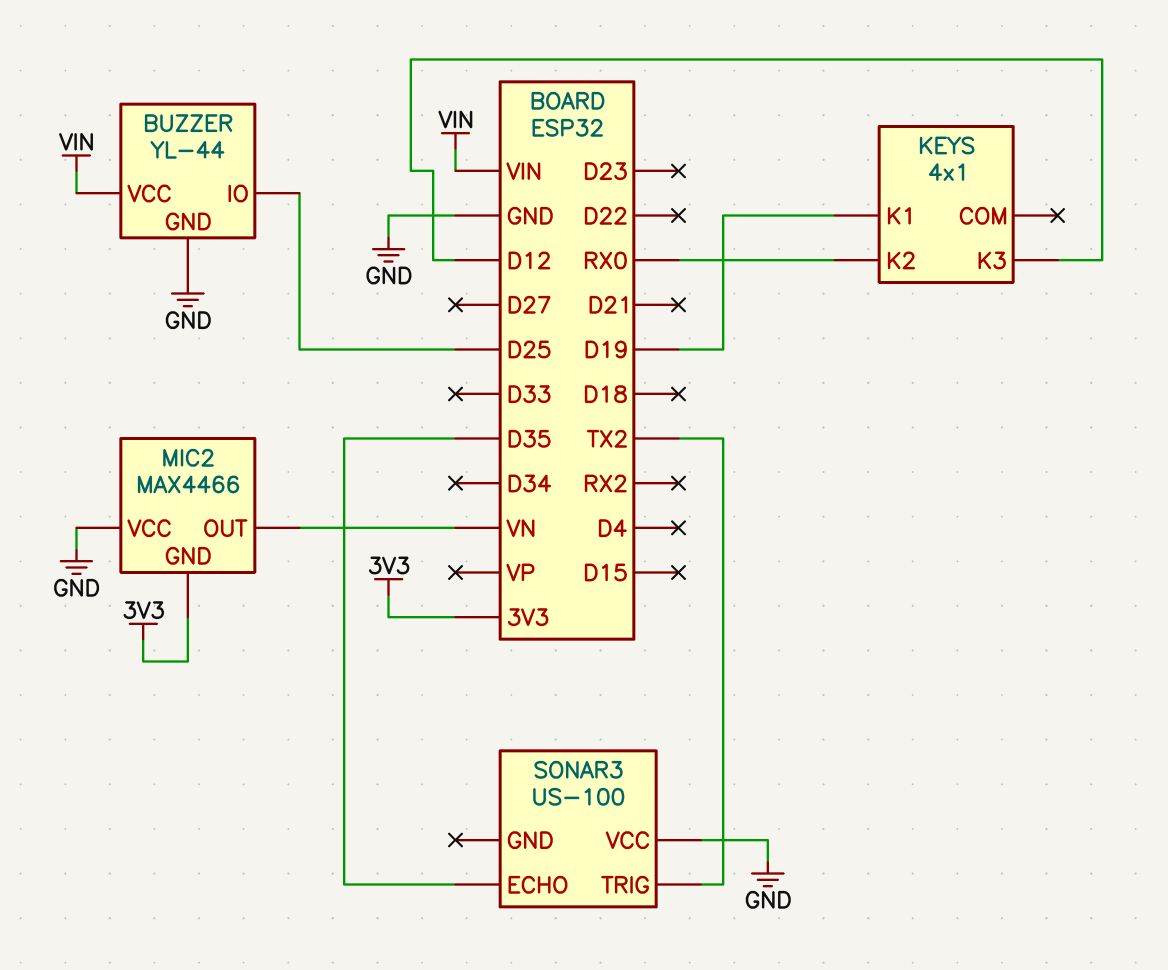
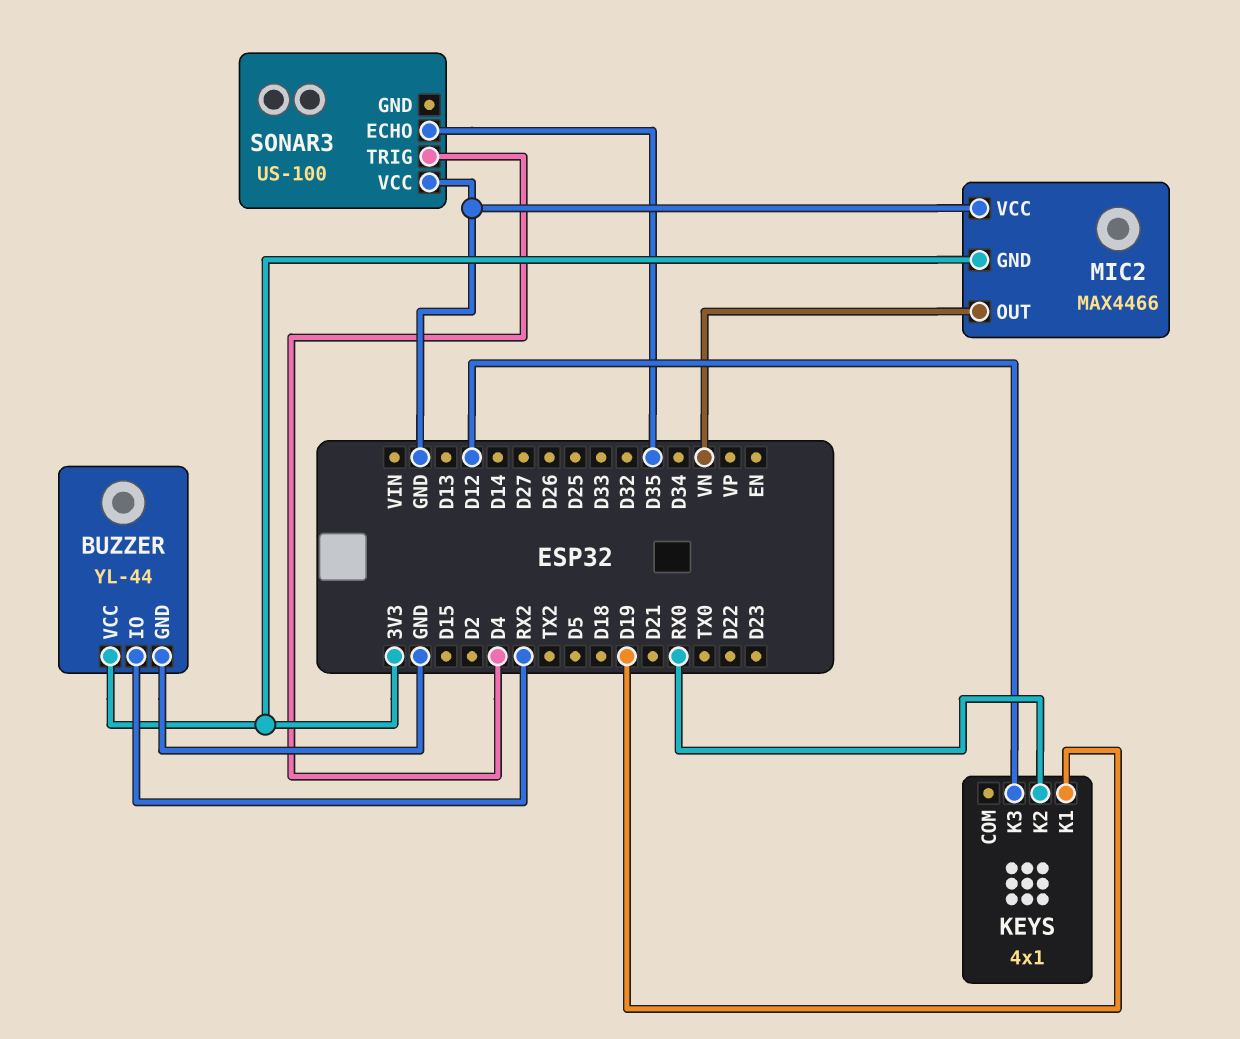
BUZZER pin IO: D25 -> RX2
BUZZER pin VCC: VIN -> 3V3
SONAR3 pin TRIG: TX2 -> D4

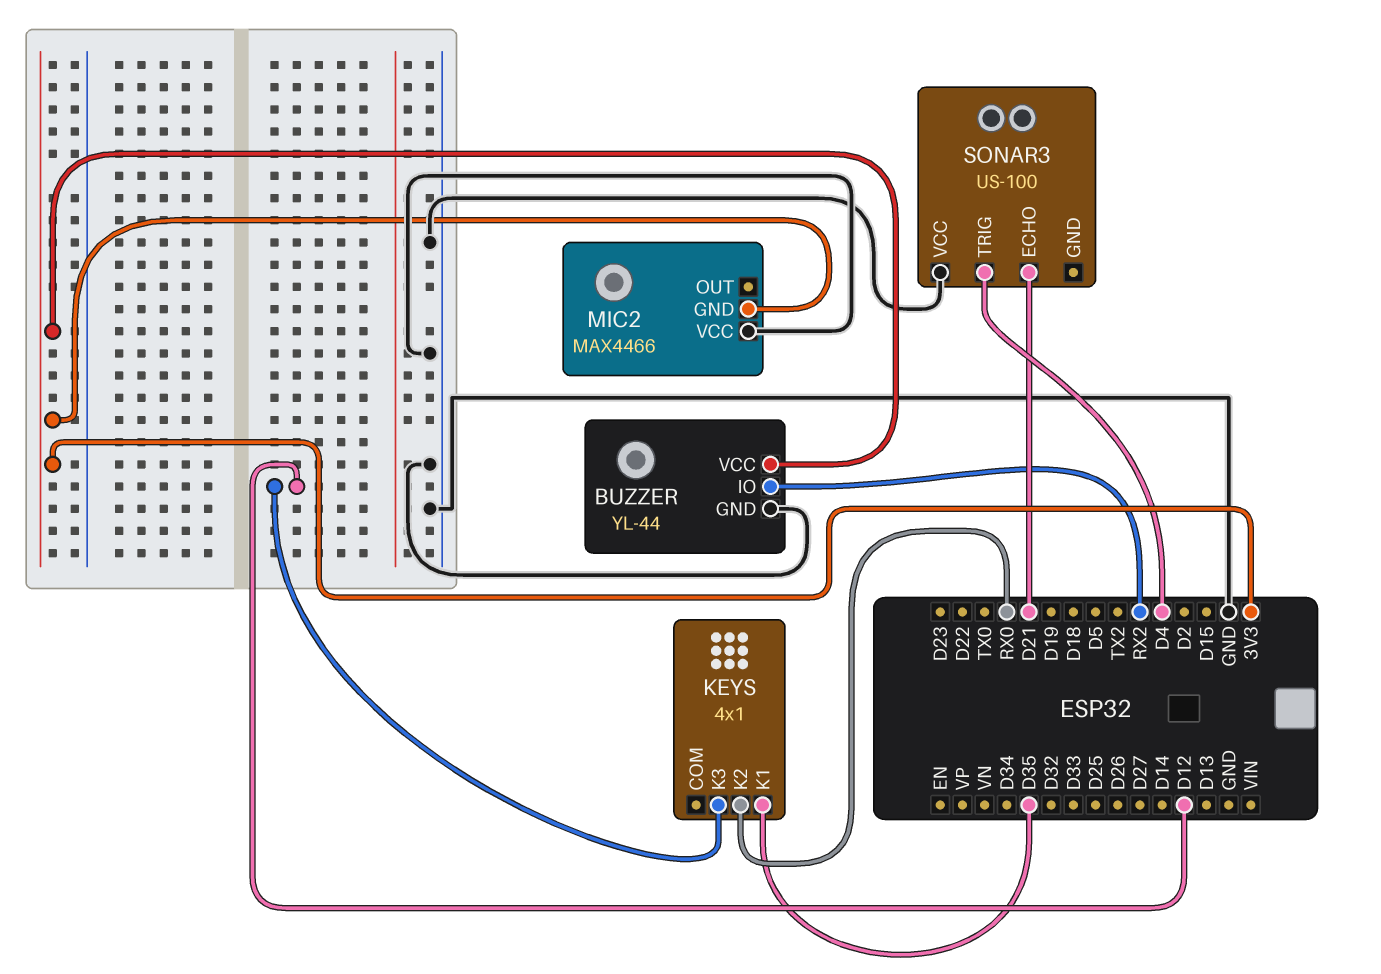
KEYS pin K1: D19 -> D35
MIC2 pin OUT: VN -> none
SONAR3 pin ECHO: D35 -> D21

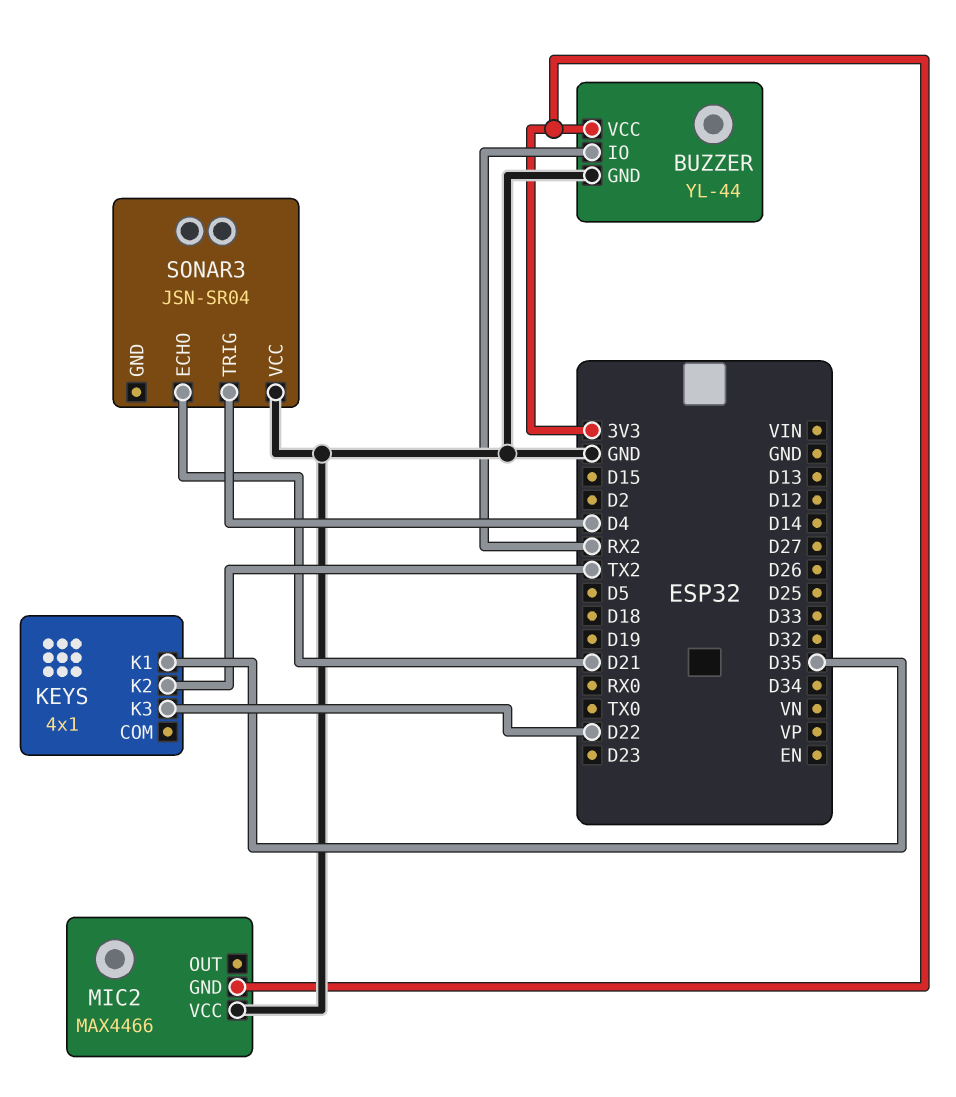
KEYS pin K2: RX0 -> TX2
KEYS pin K3: D12 -> D22
SONAR3: US-100 -> JSN-SR04

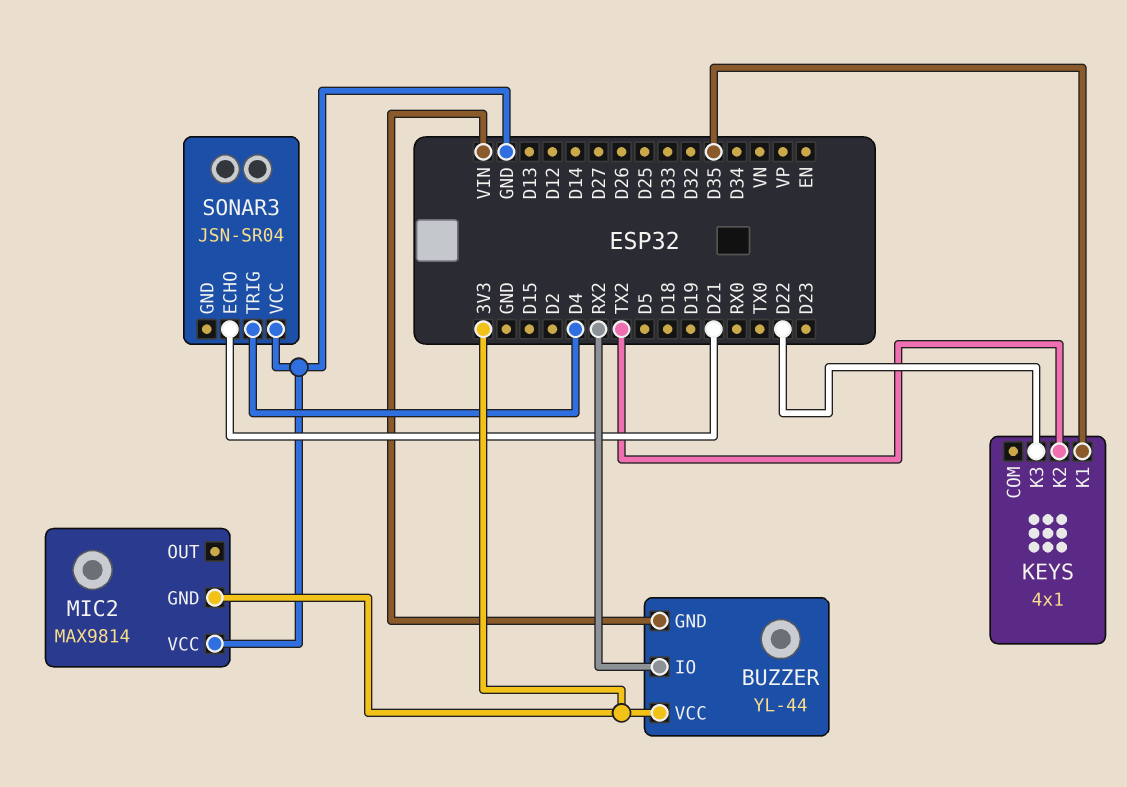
BUZZER pin GND: GND -> VIN
MIC2: MAX4466 -> MAX9814

